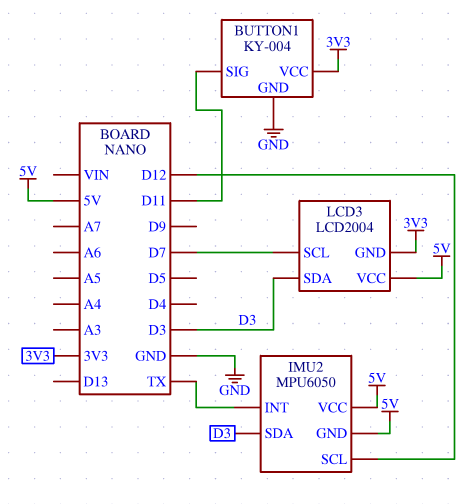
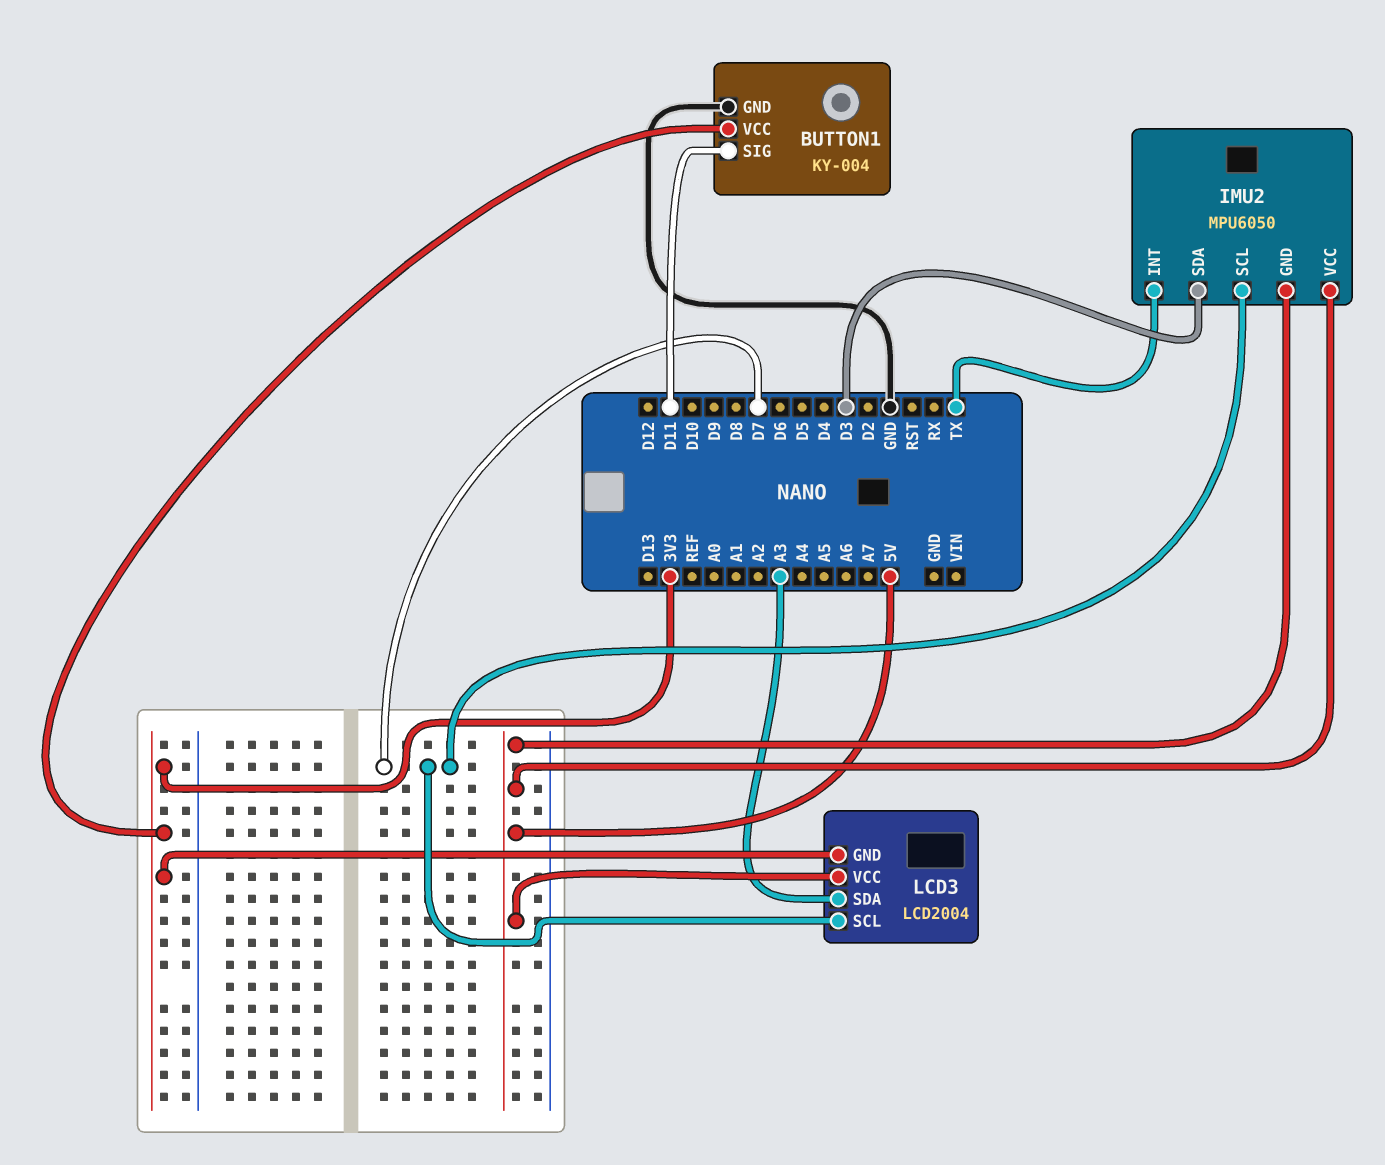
IMU2 pin SCL: D12 -> D7
LCD3 pin SDA: D3 -> A3

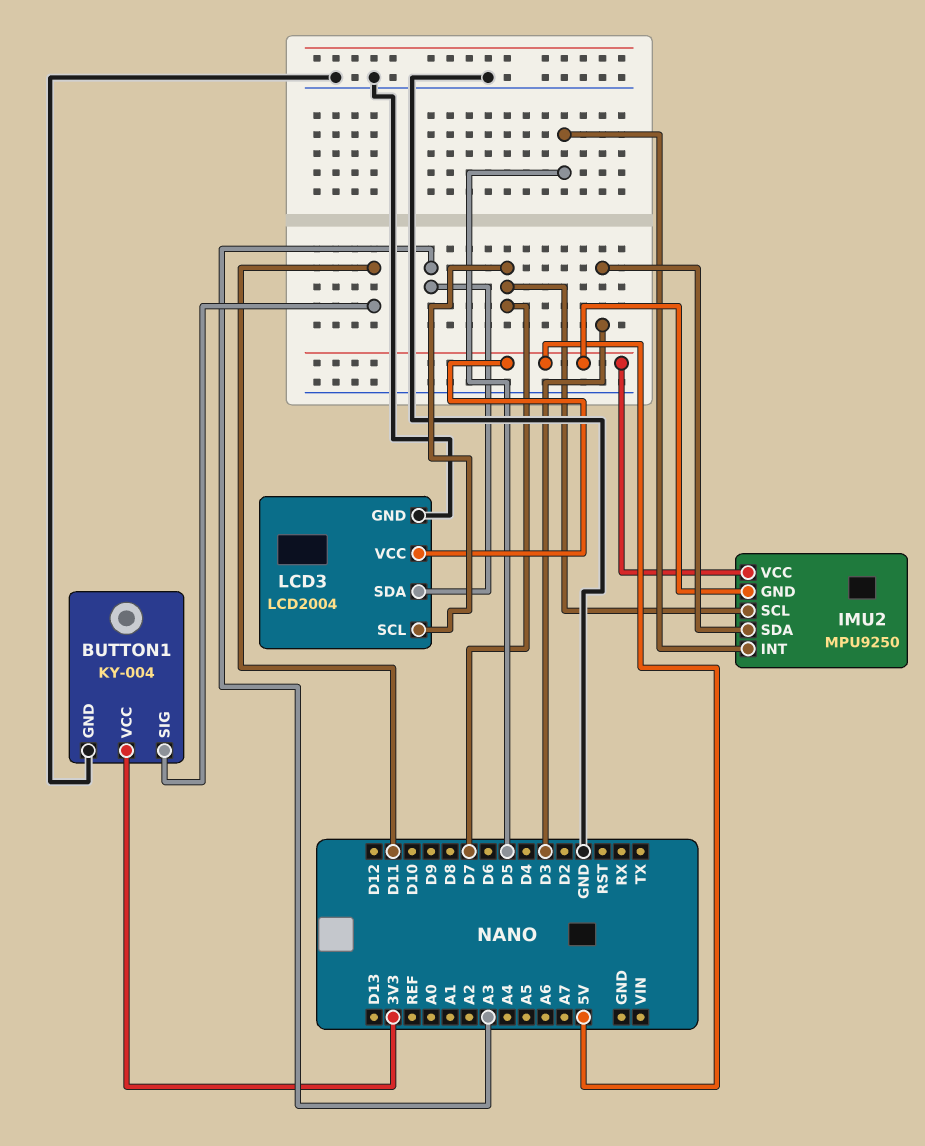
IMU2: MPU6050 -> MPU9250
IMU2 pin INT: TX -> D5
LCD3 pin GND: 3V3 -> GND

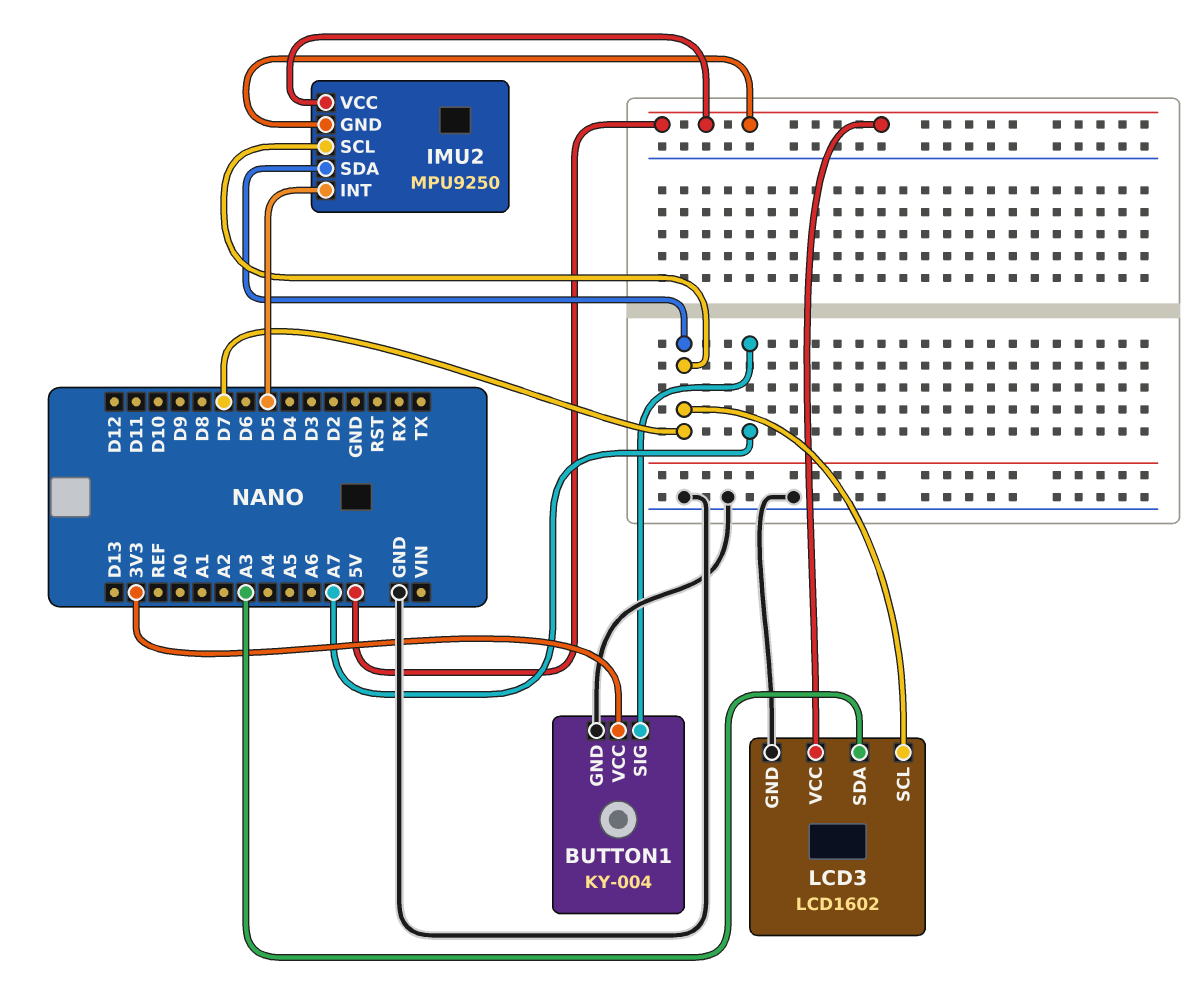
BUTTON1 pin SIG: D11 -> A7
IMU2 pin SDA: D3 -> D7
LCD3: LCD2004 -> LCD1602

